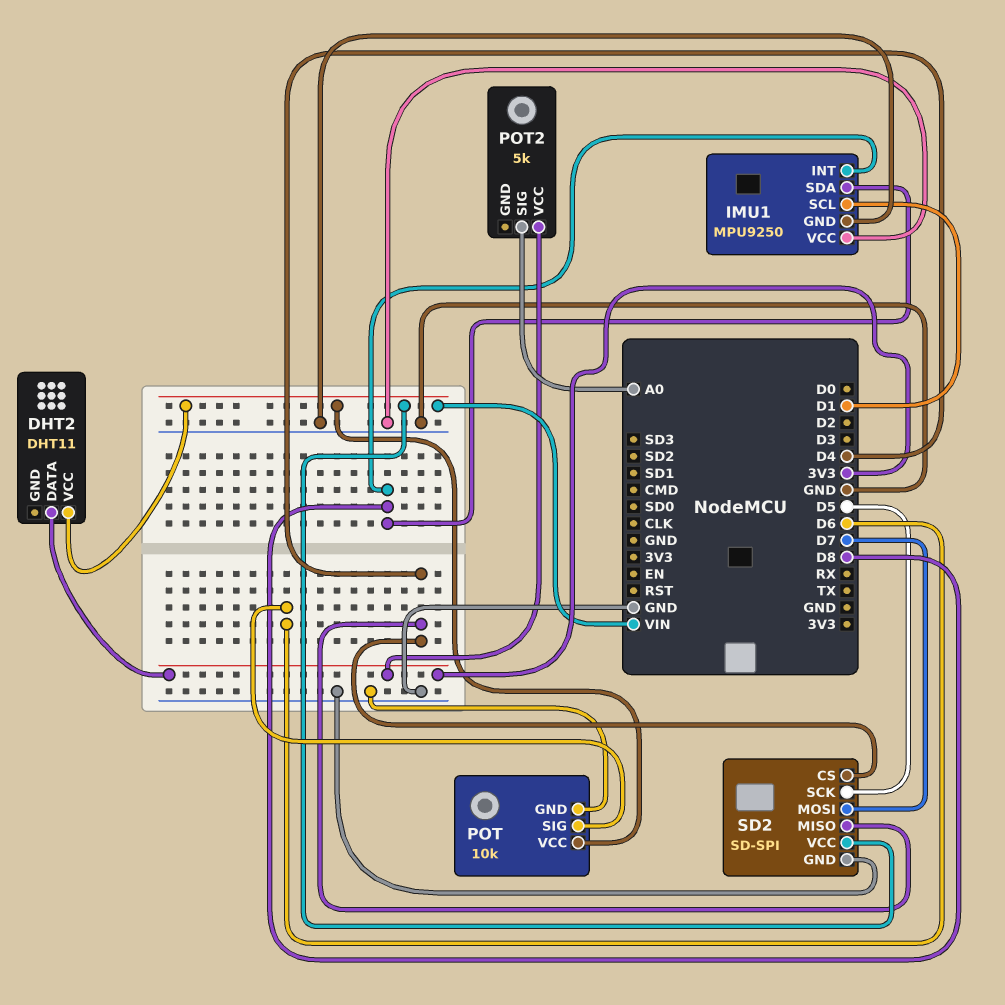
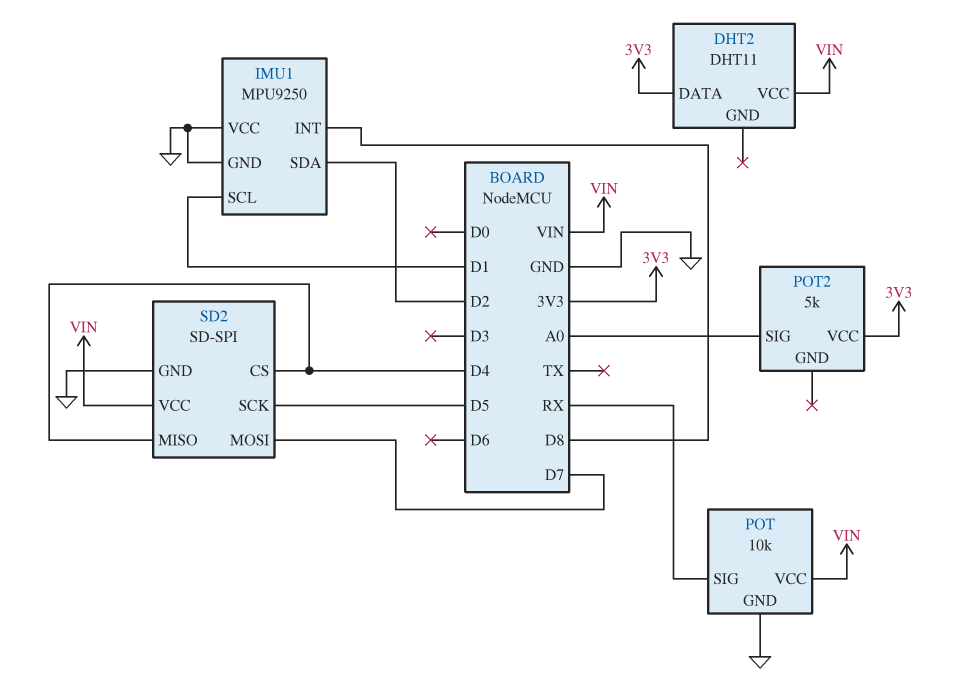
IMU1 pin SDA: D8 -> D2
POT pin SIG: D6 -> RX

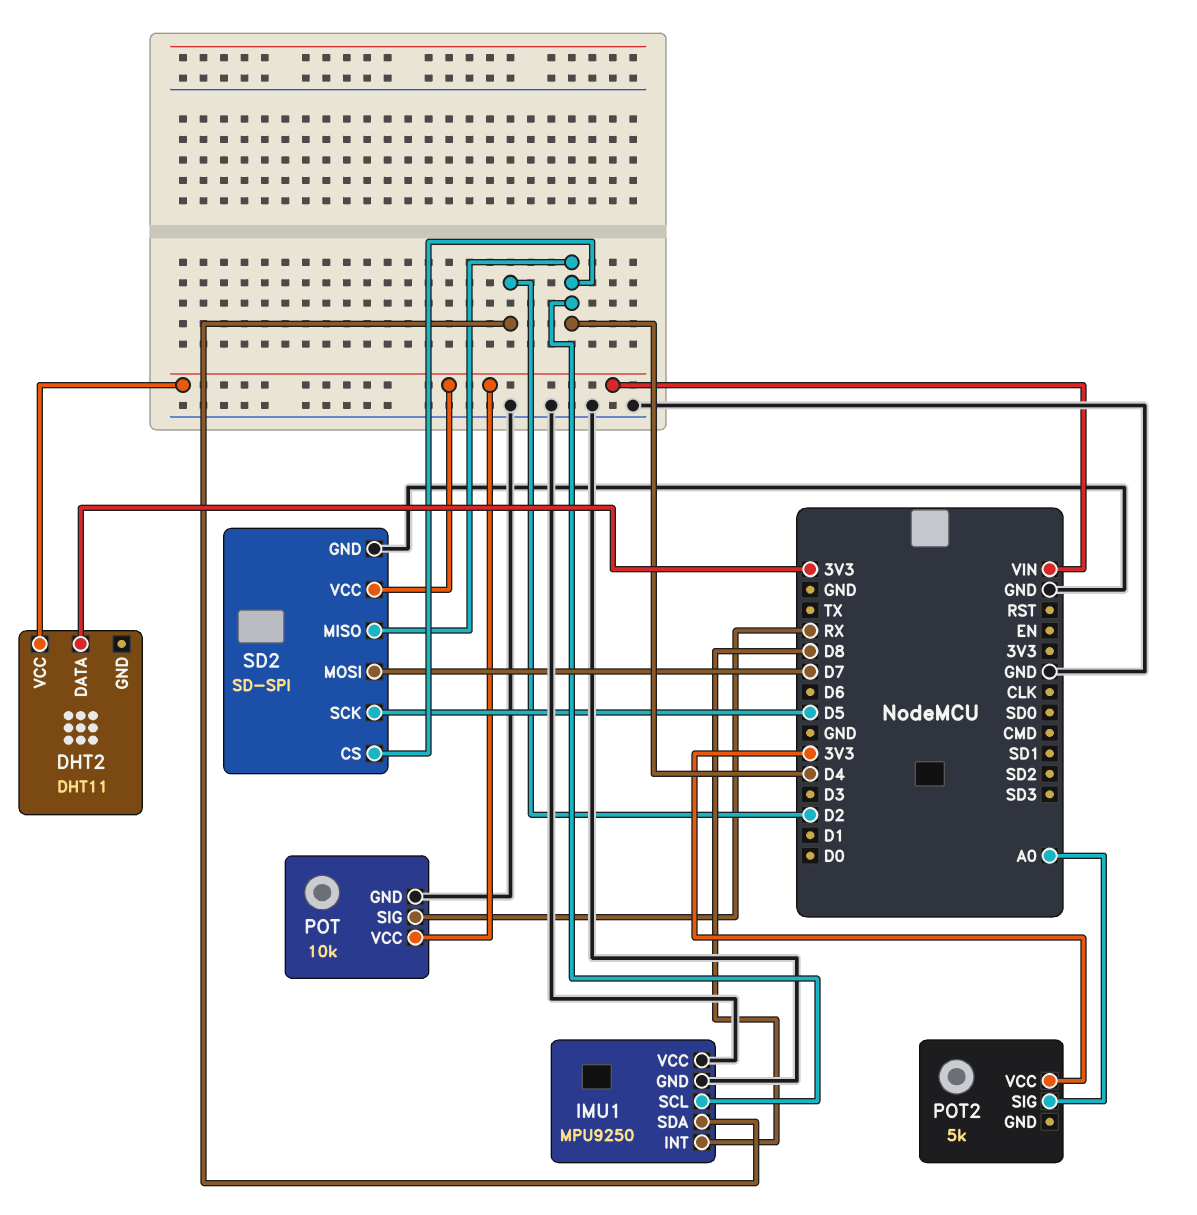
IMU1 pin SCL: D1 -> D4

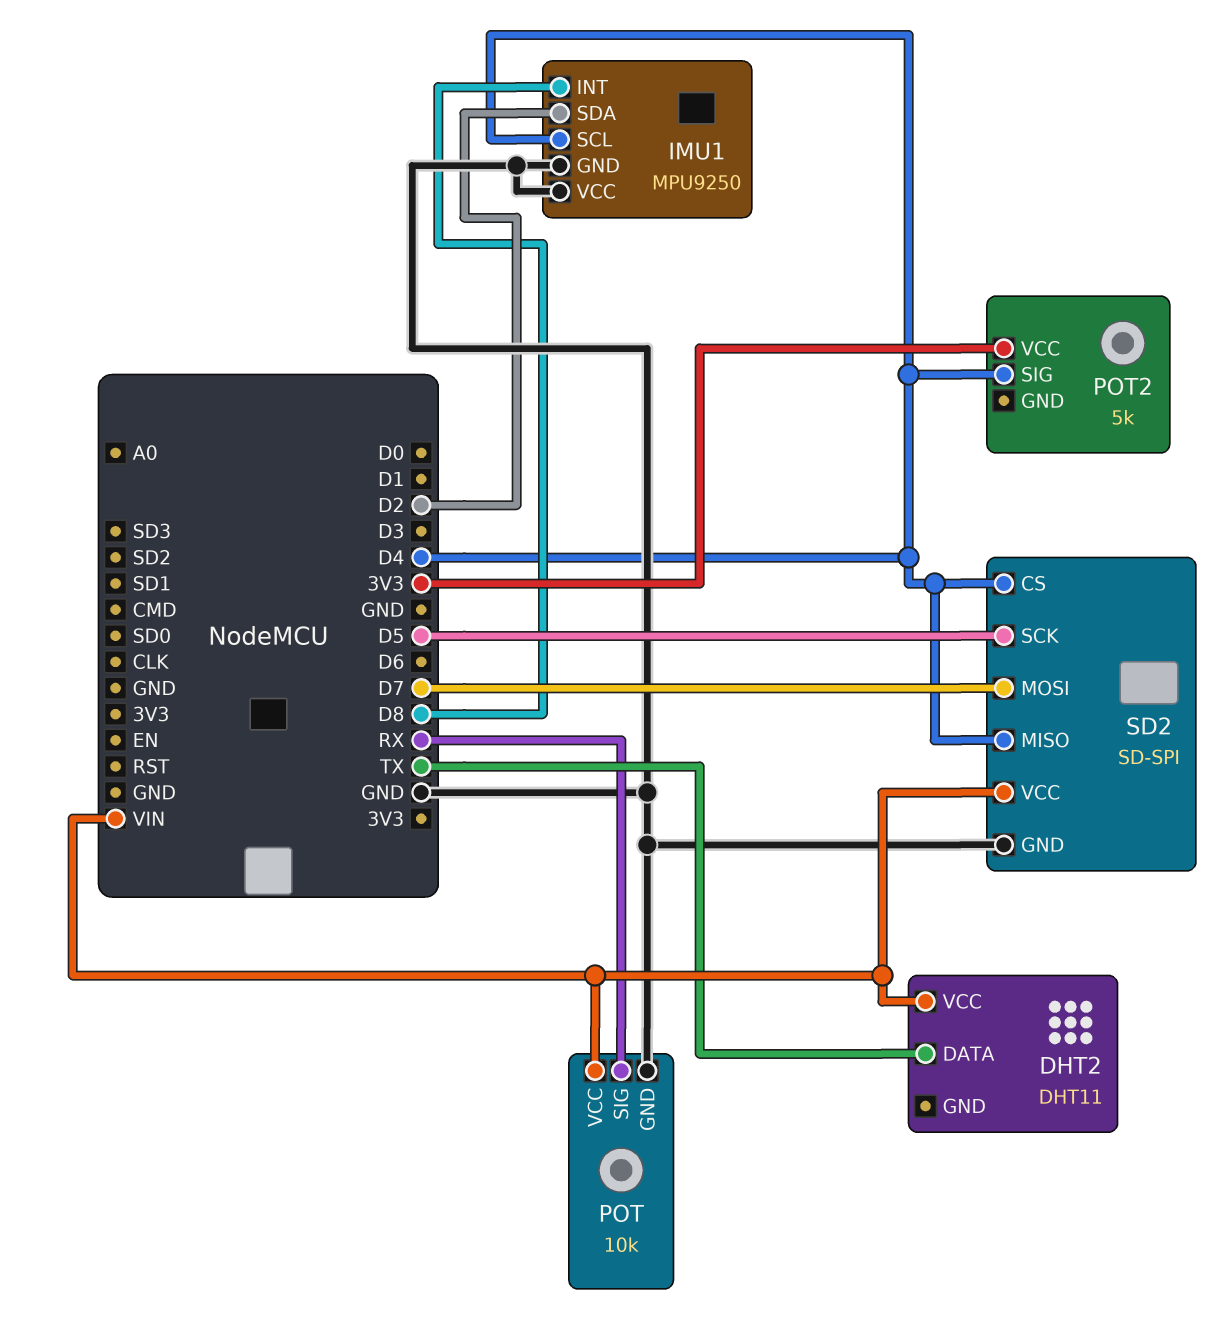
DHT2 pin DATA: 3V3 -> TX
POT2 pin SIG: A0 -> D4

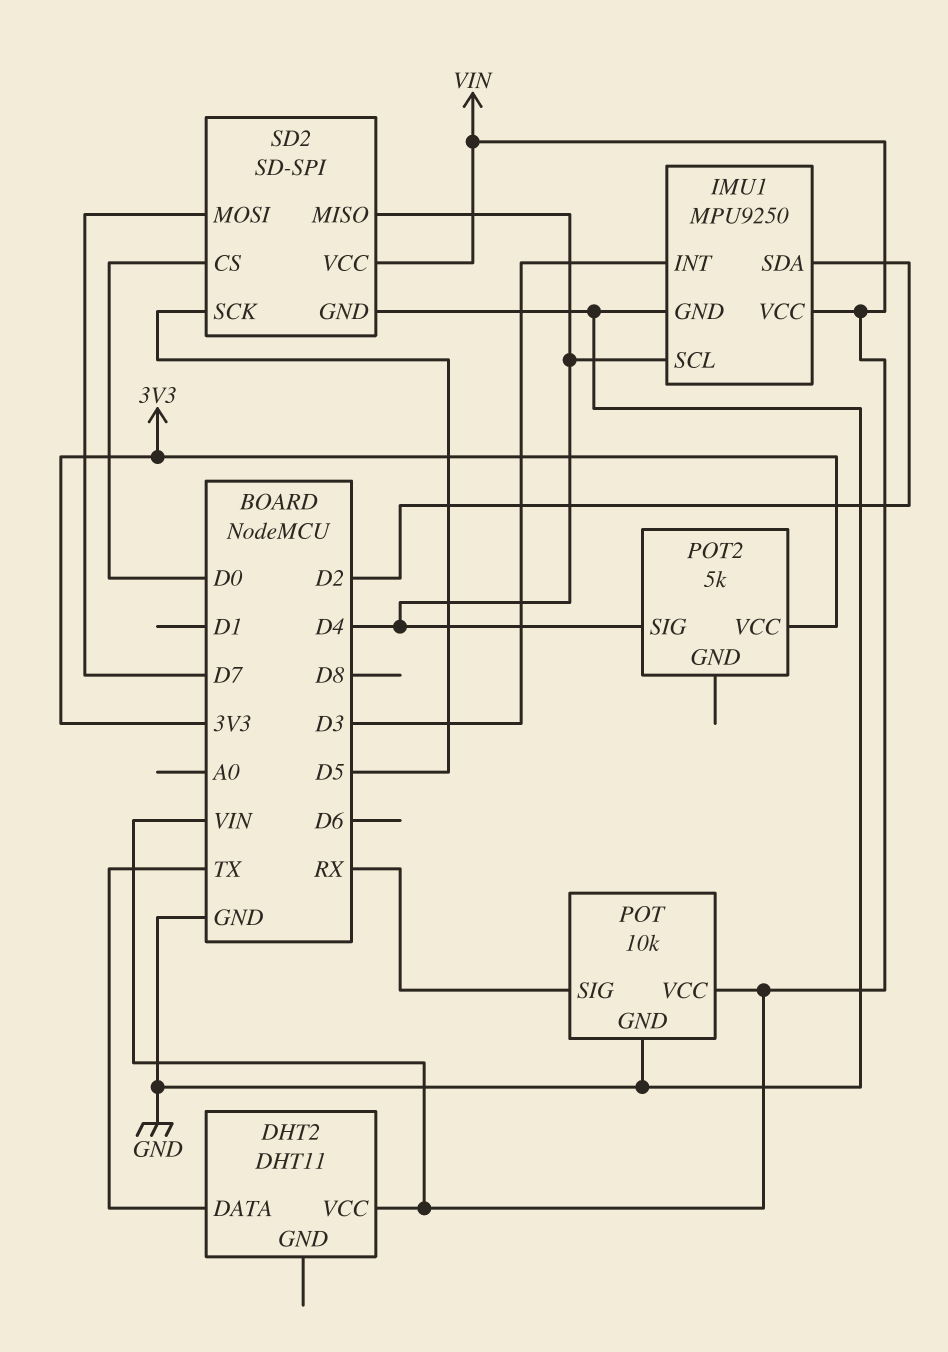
IMU1 pin INT: D8 -> D3
IMU1 pin VCC: GND -> VIN
SD2 pin CS: D4 -> D0

